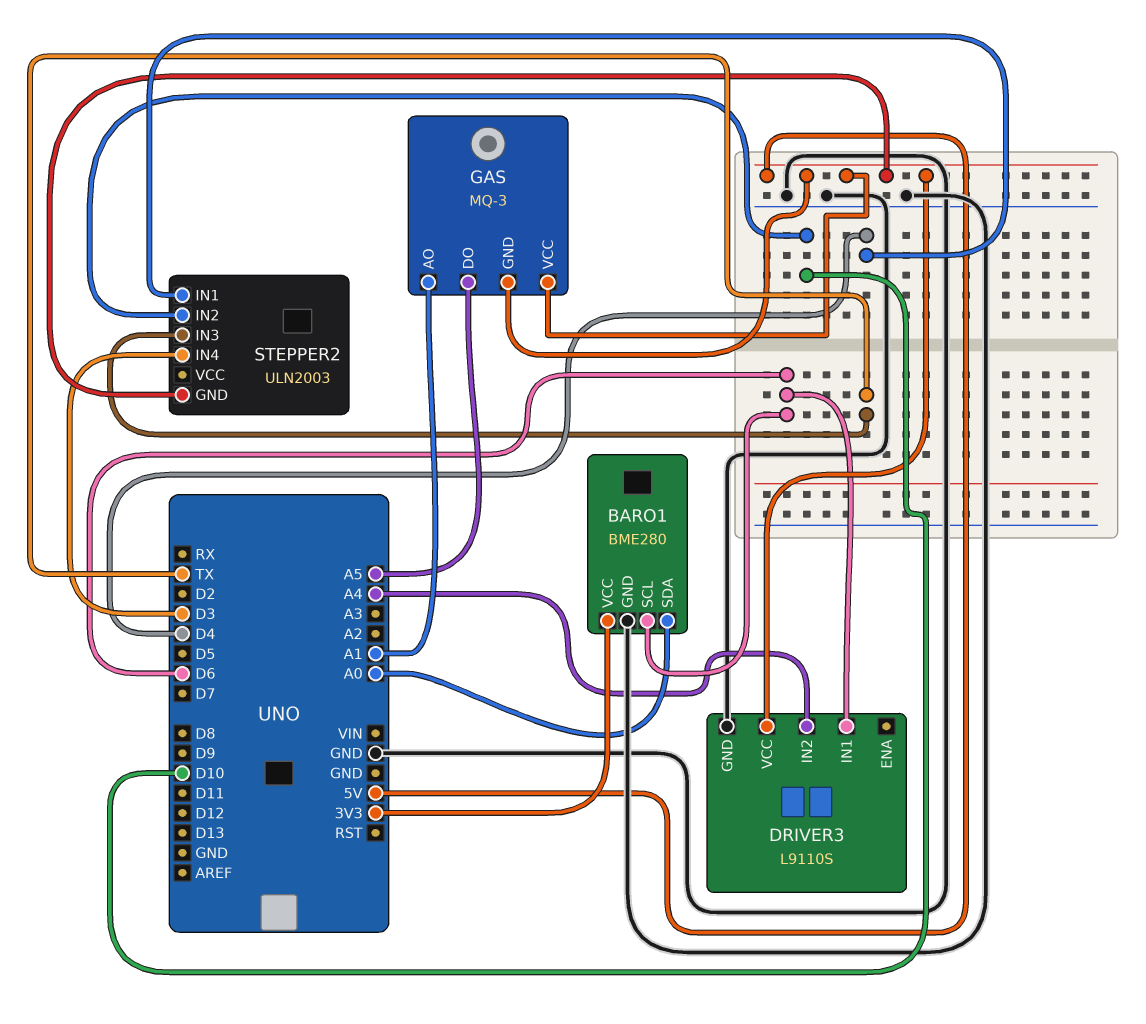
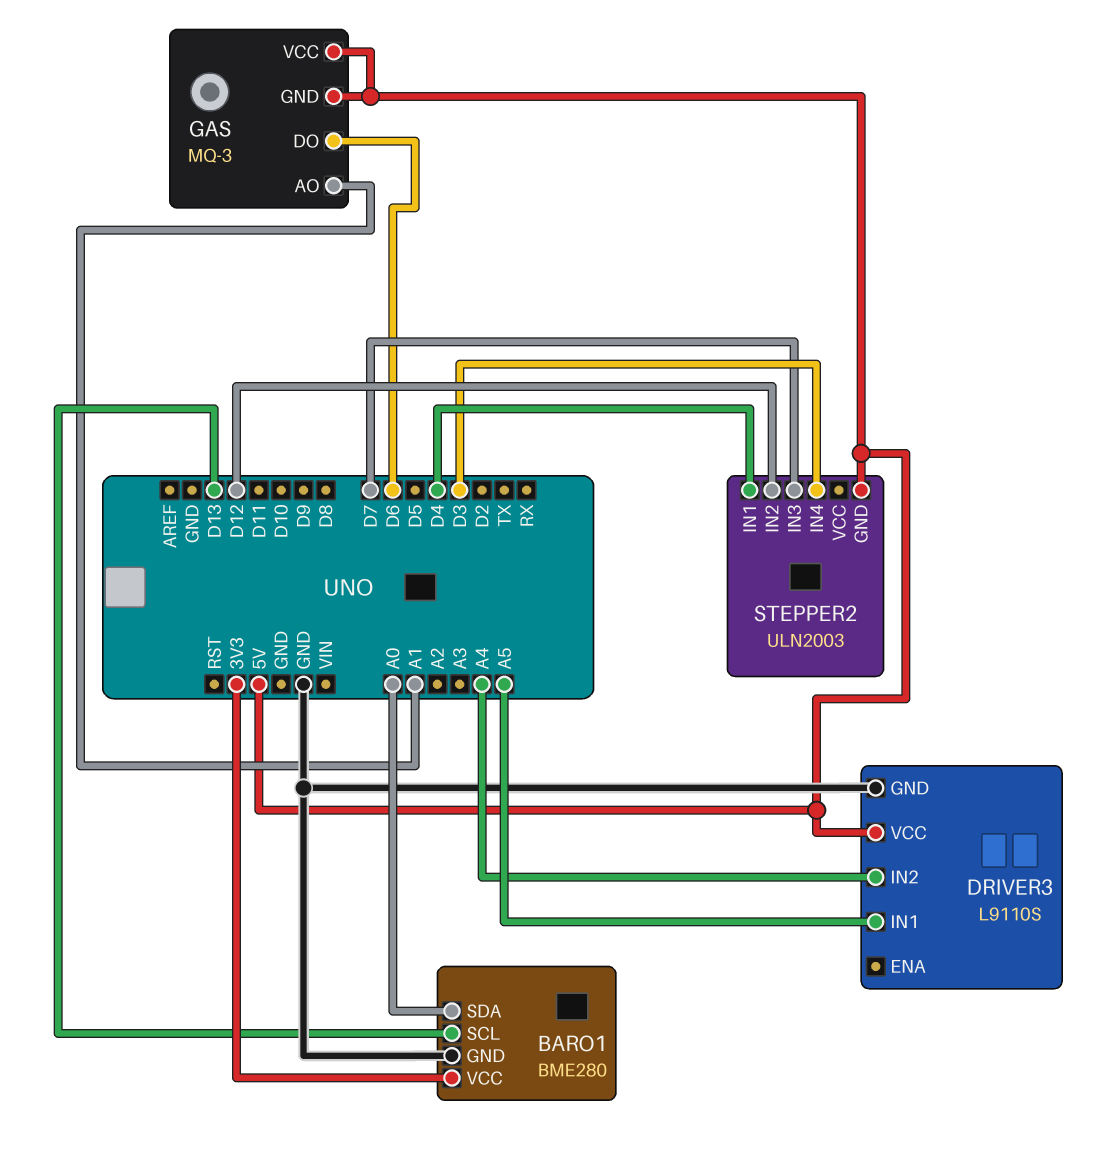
BARO1 pin SCL: D6 -> D13
DRIVER3 pin IN1: D6 -> A5
GAS pin DO: A5 -> D6
STEPPER2 pin IN2: D10 -> D12
STEPPER2 pin IN3: TX -> D7

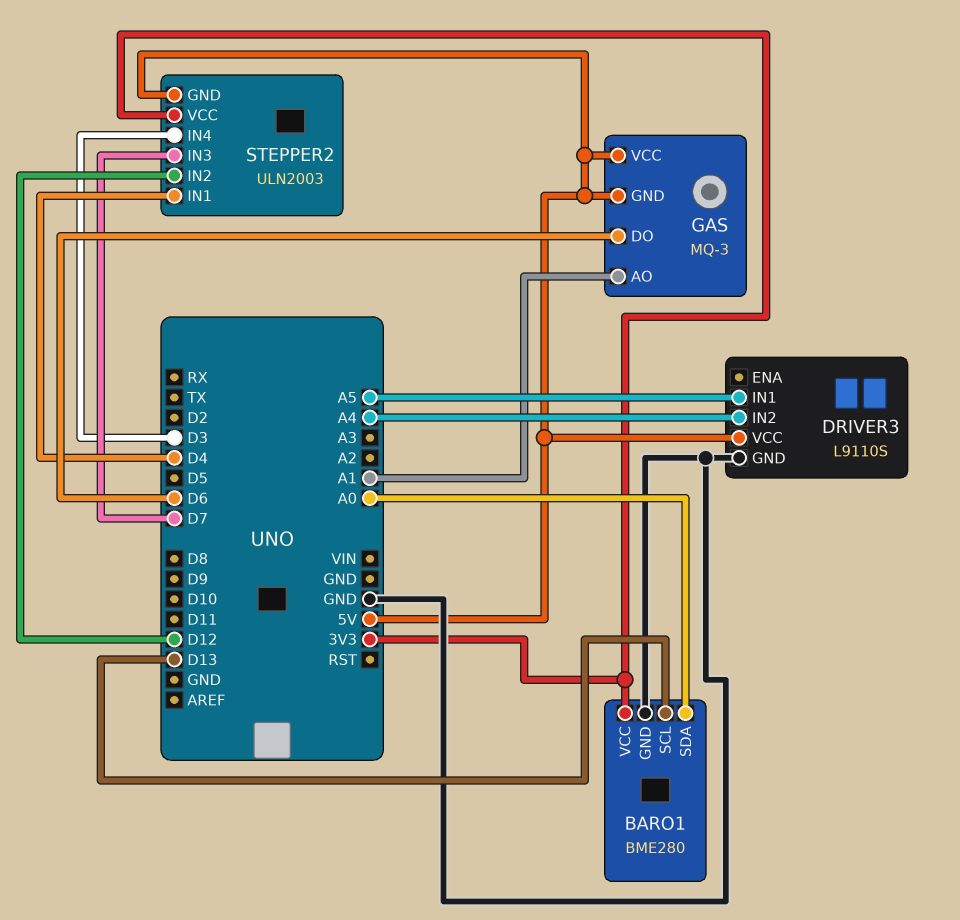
STEPPER2 pin VCC: none -> 3V3

